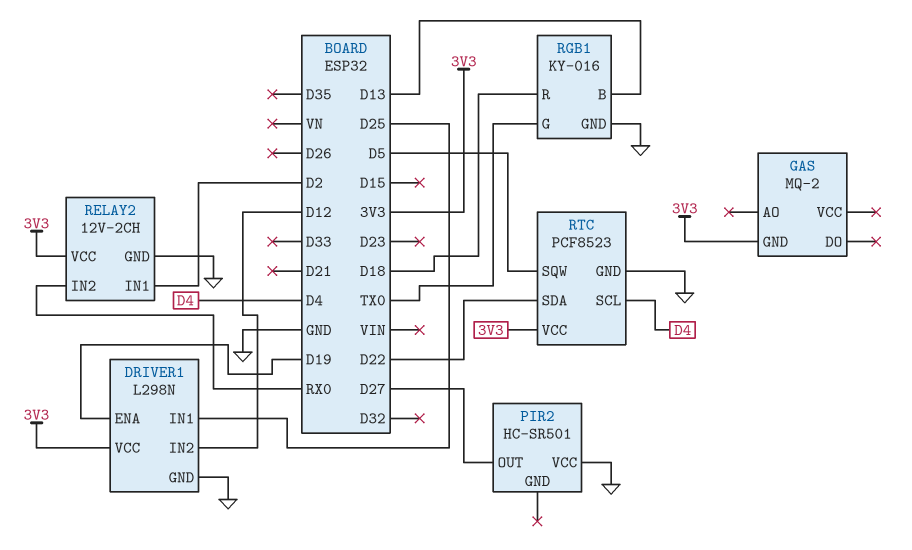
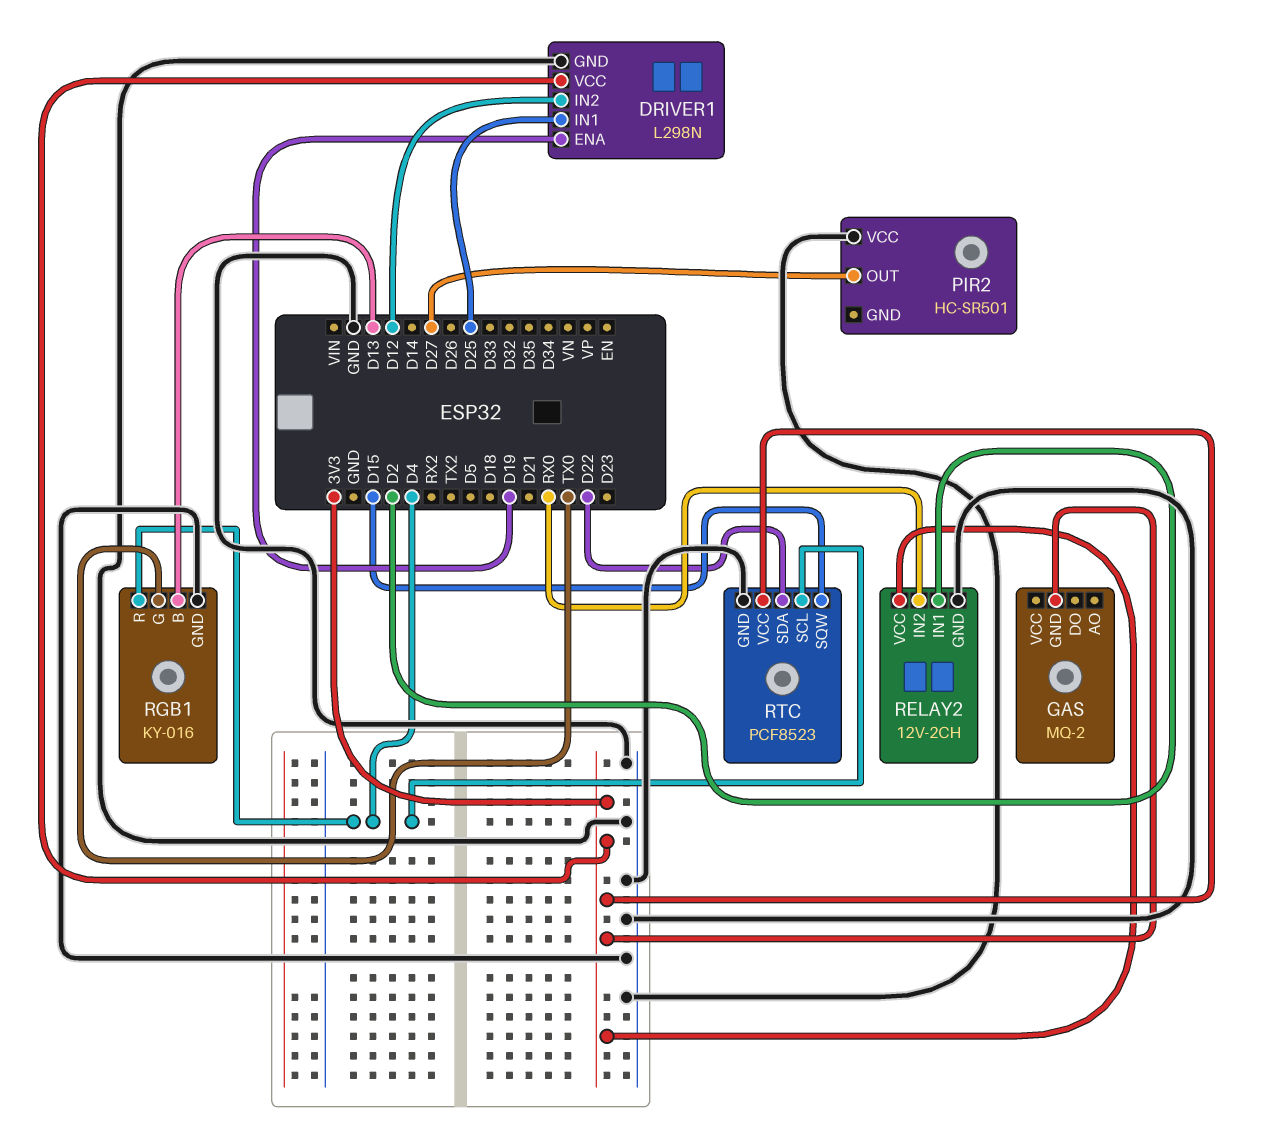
RGB1 pin R: D18 -> D4
RTC pin SQW: D5 -> D15

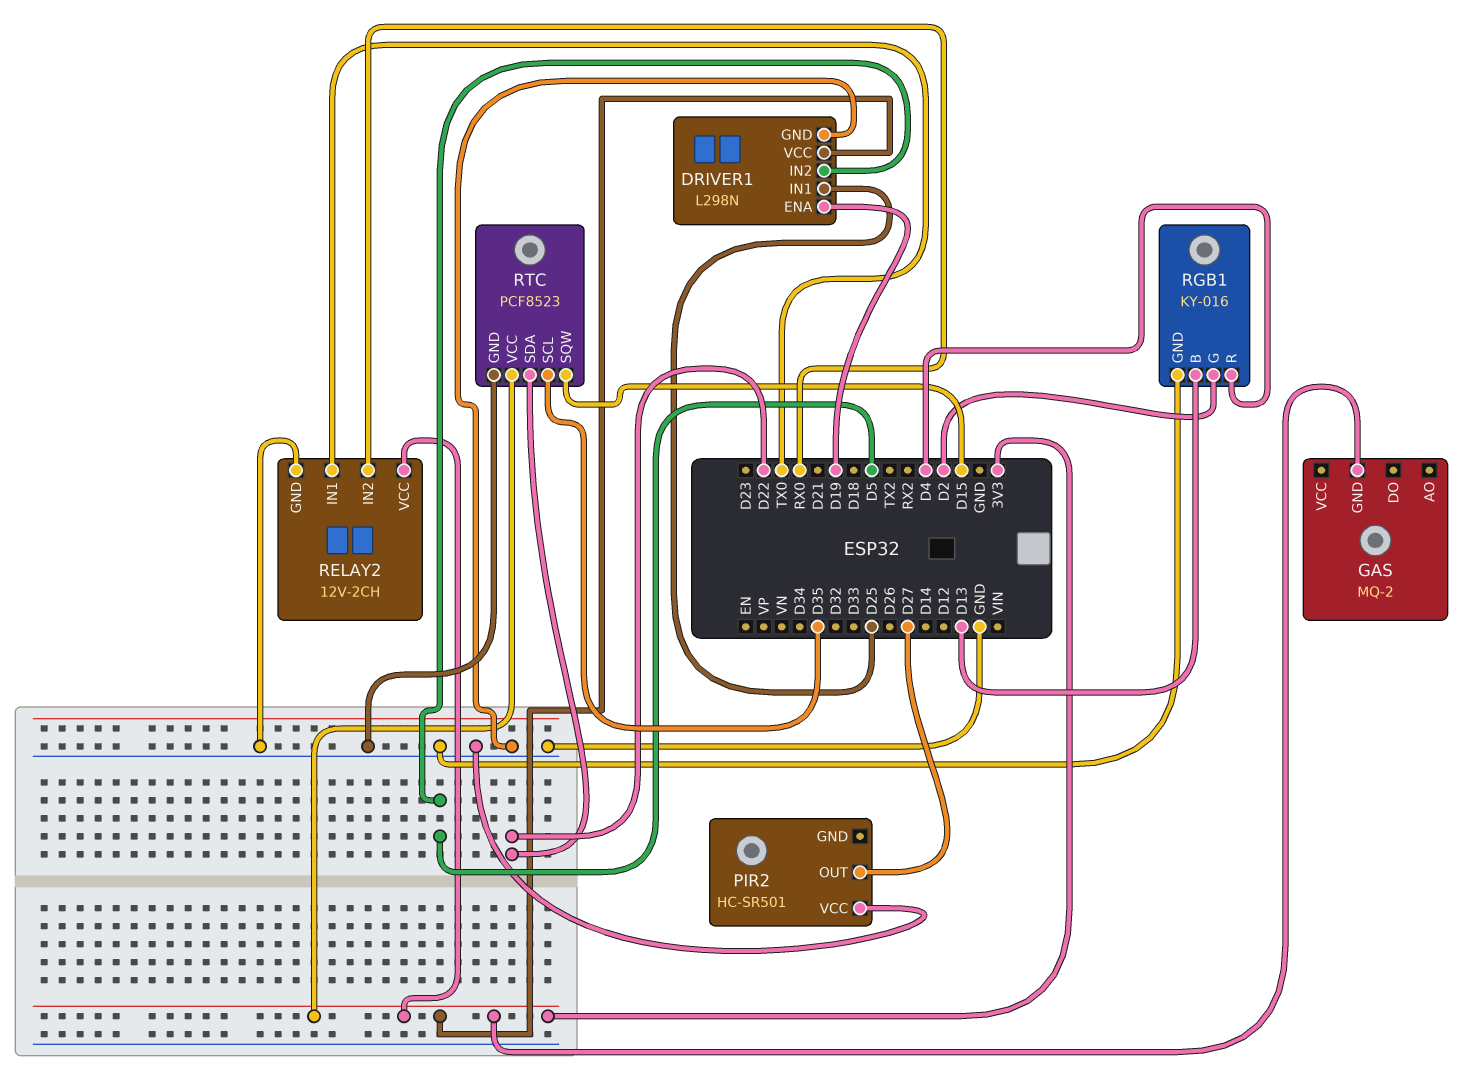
DRIVER1 pin IN2: D12 -> D5
RELAY2 pin IN1: D2 -> TX0
RGB1 pin G: TX0 -> D2
RTC pin SCL: D4 -> D35

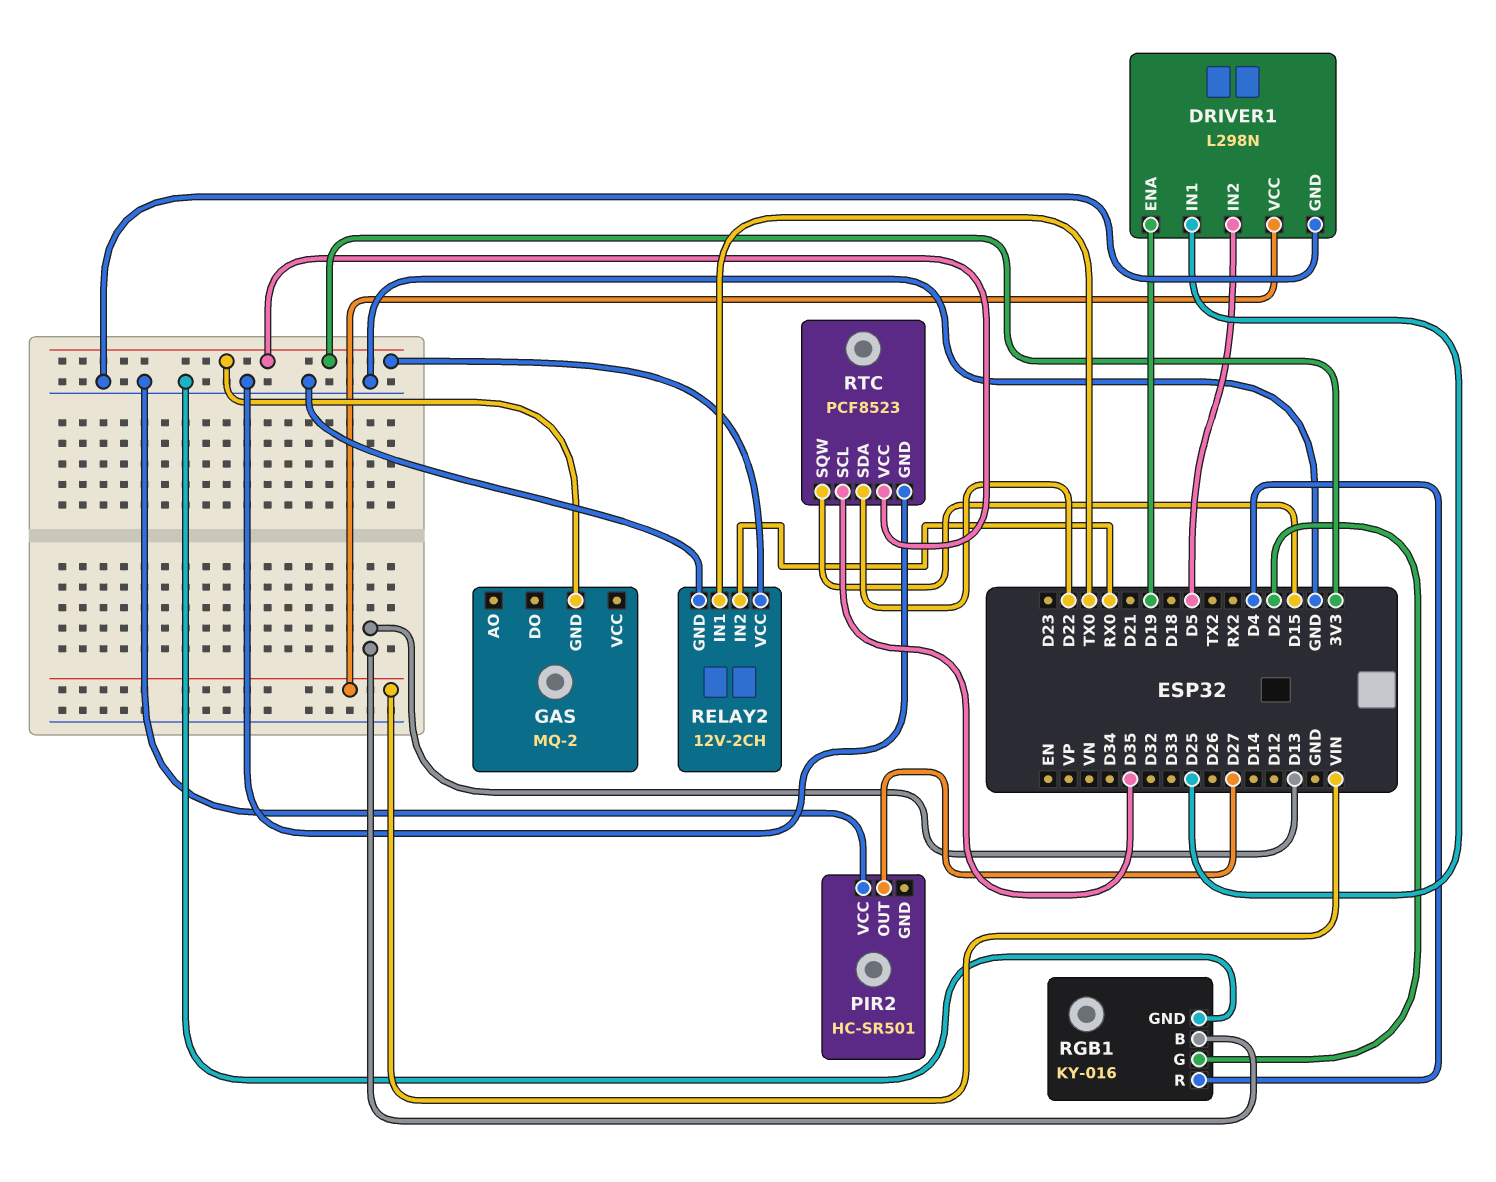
DRIVER1 pin VCC: 3V3 -> VIN

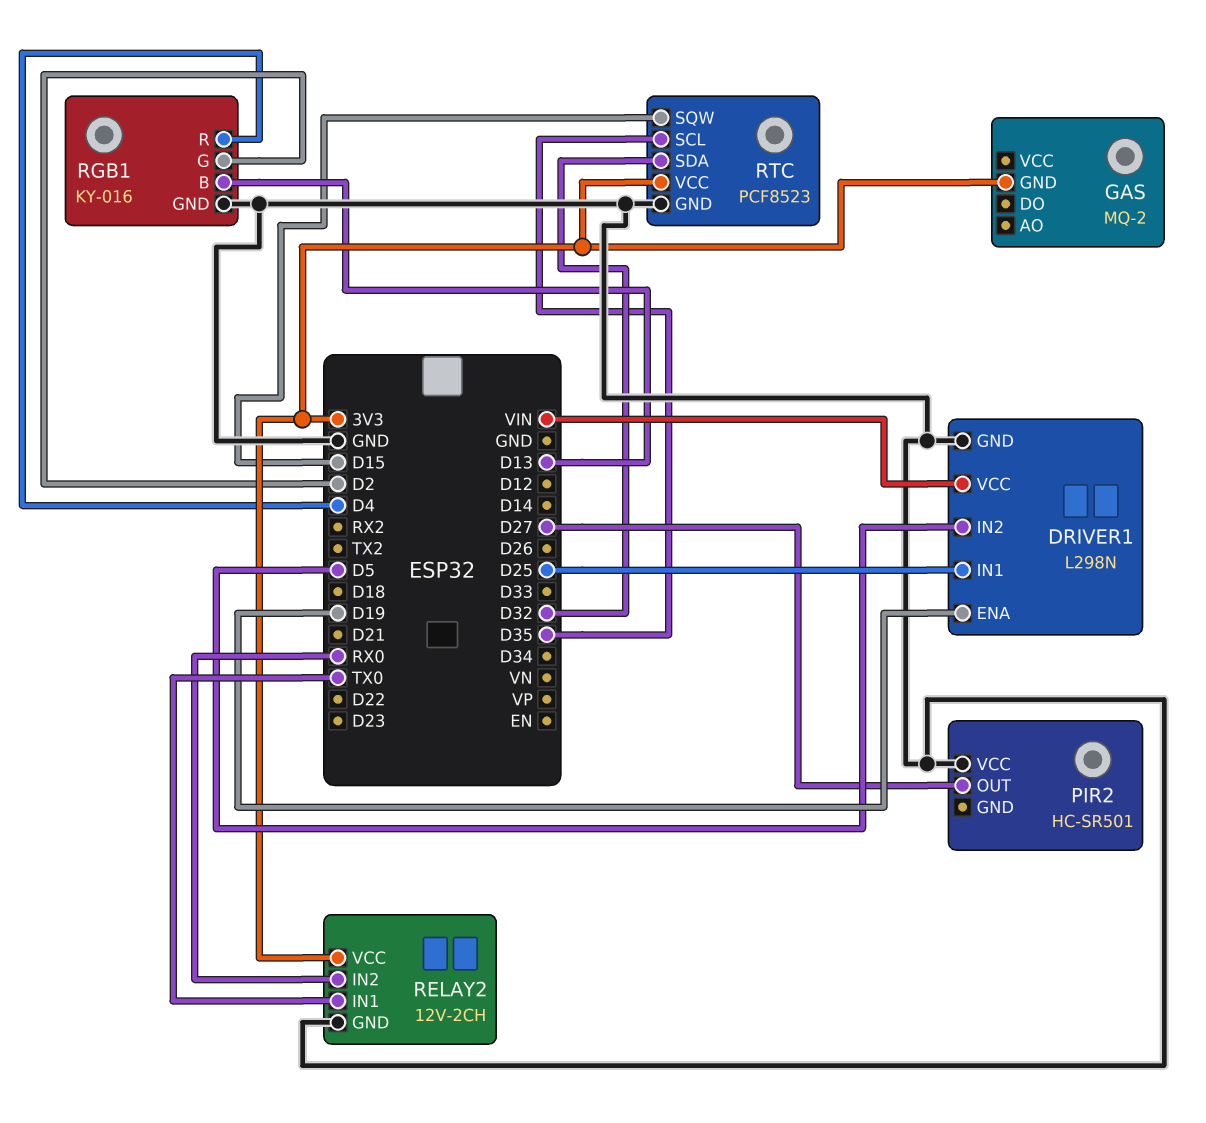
RTC pin SDA: D22 -> D32

